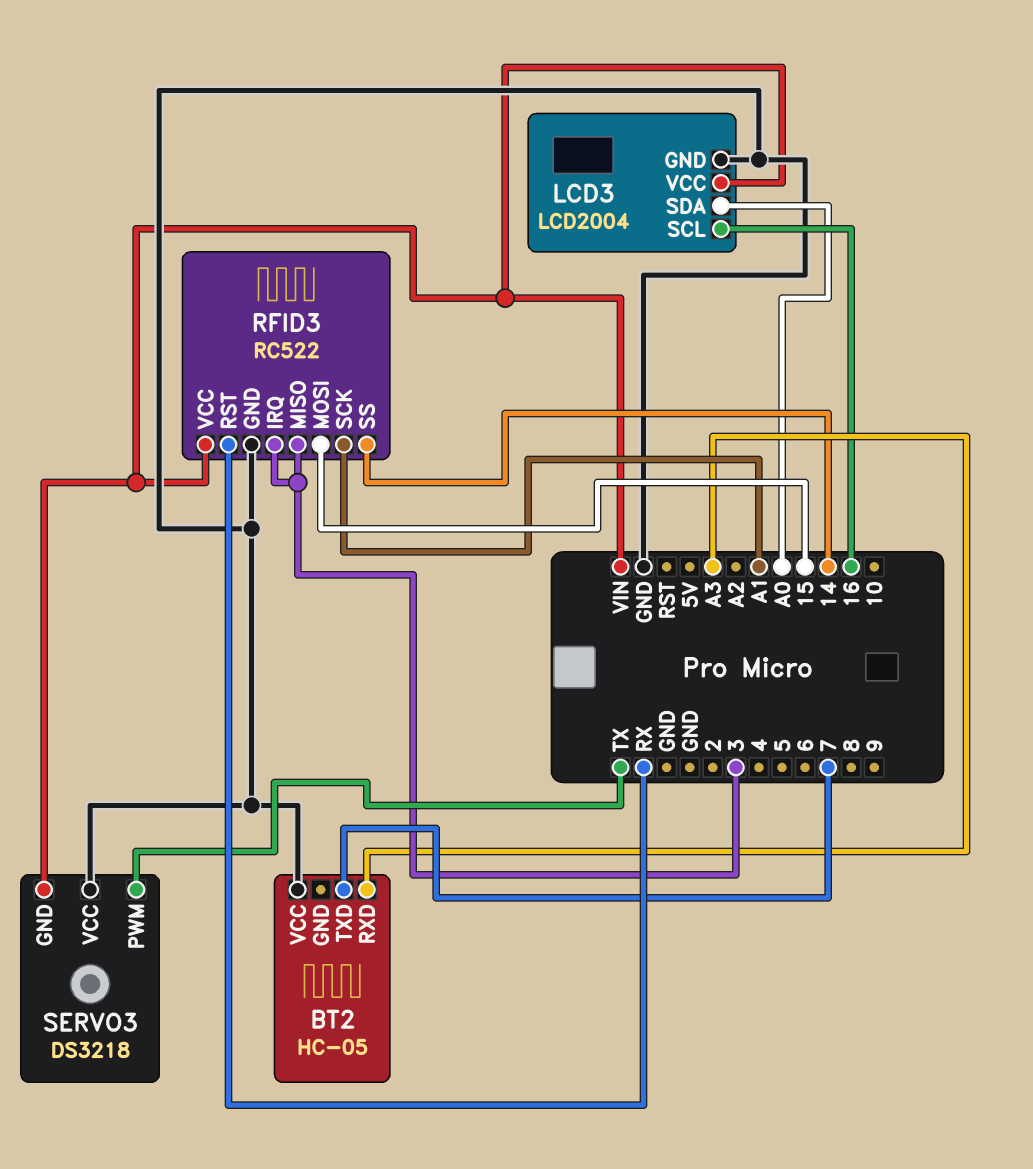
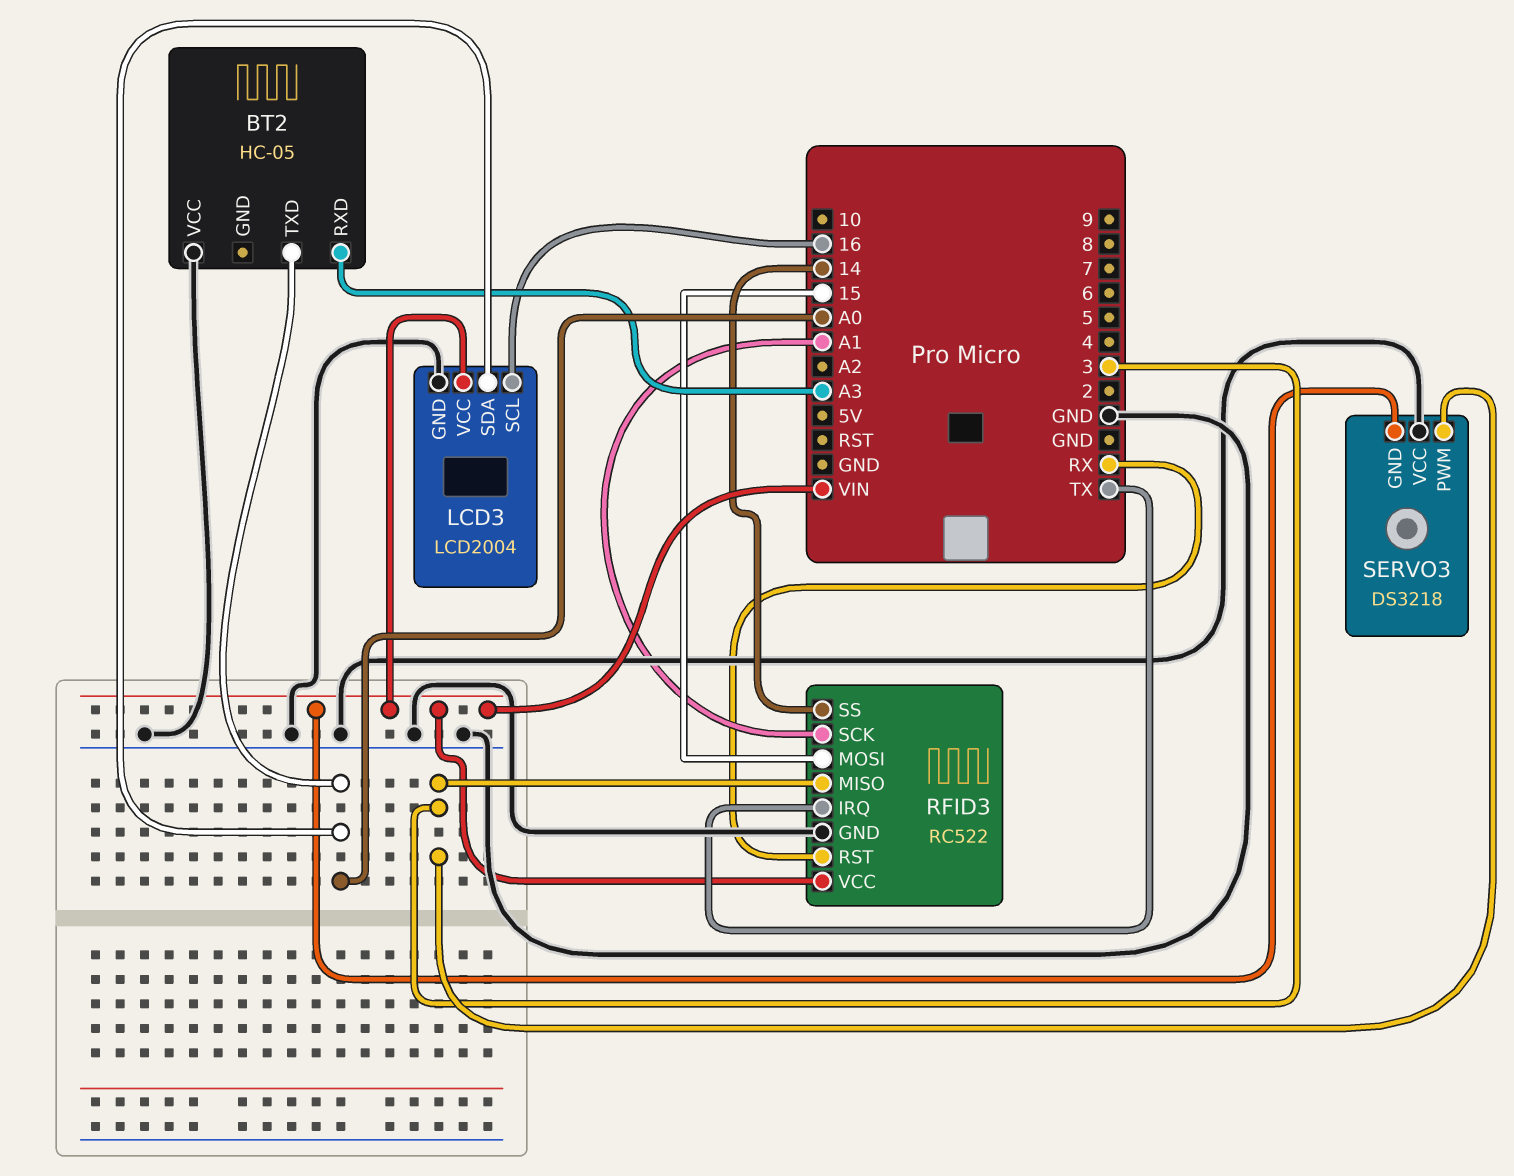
BT2 pin TXD: 7 -> A0
RFID3 pin IRQ: 3 -> TX
SERVO3 pin PWM: TX -> 3

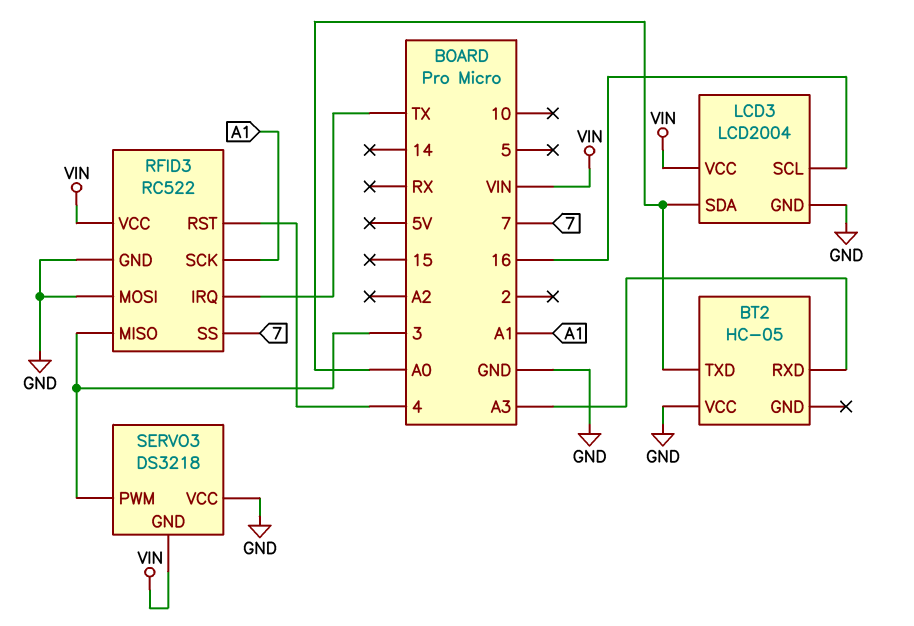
RFID3 pin MOSI: 15 -> GND
RFID3 pin RST: RX -> 4
RFID3 pin SS: 14 -> 7

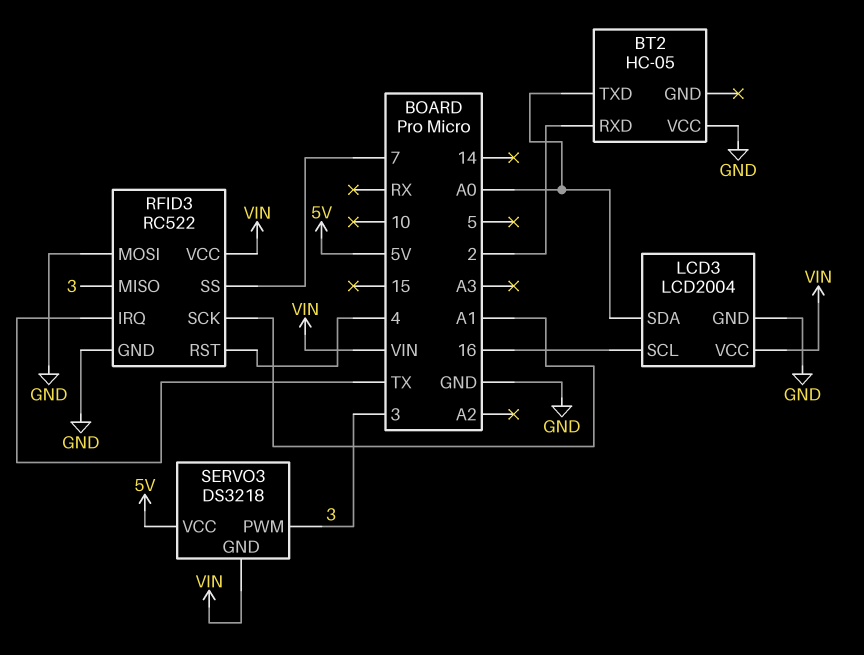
BT2 pin RXD: A3 -> 2
SERVO3 pin VCC: GND -> 5V

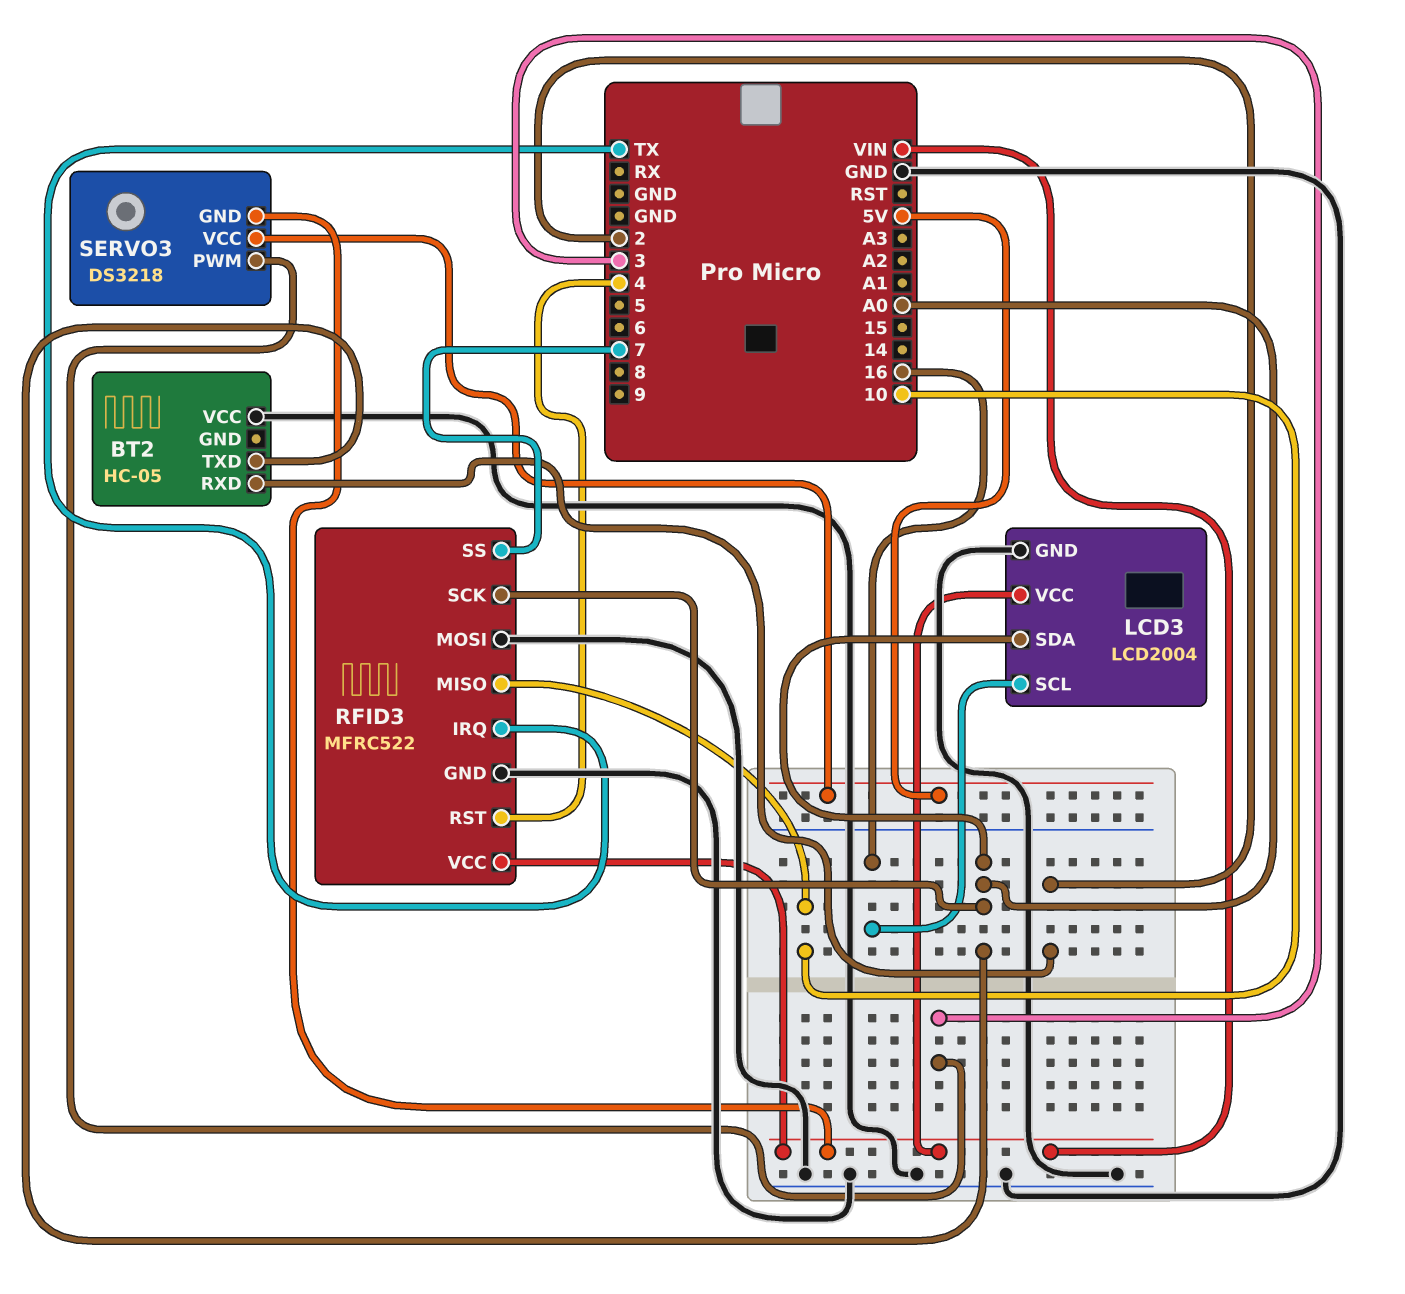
RFID3: RC522 -> MFRC522
RFID3 pin MISO: 3 -> 10
RFID3 pin SCK: A1 -> A0

